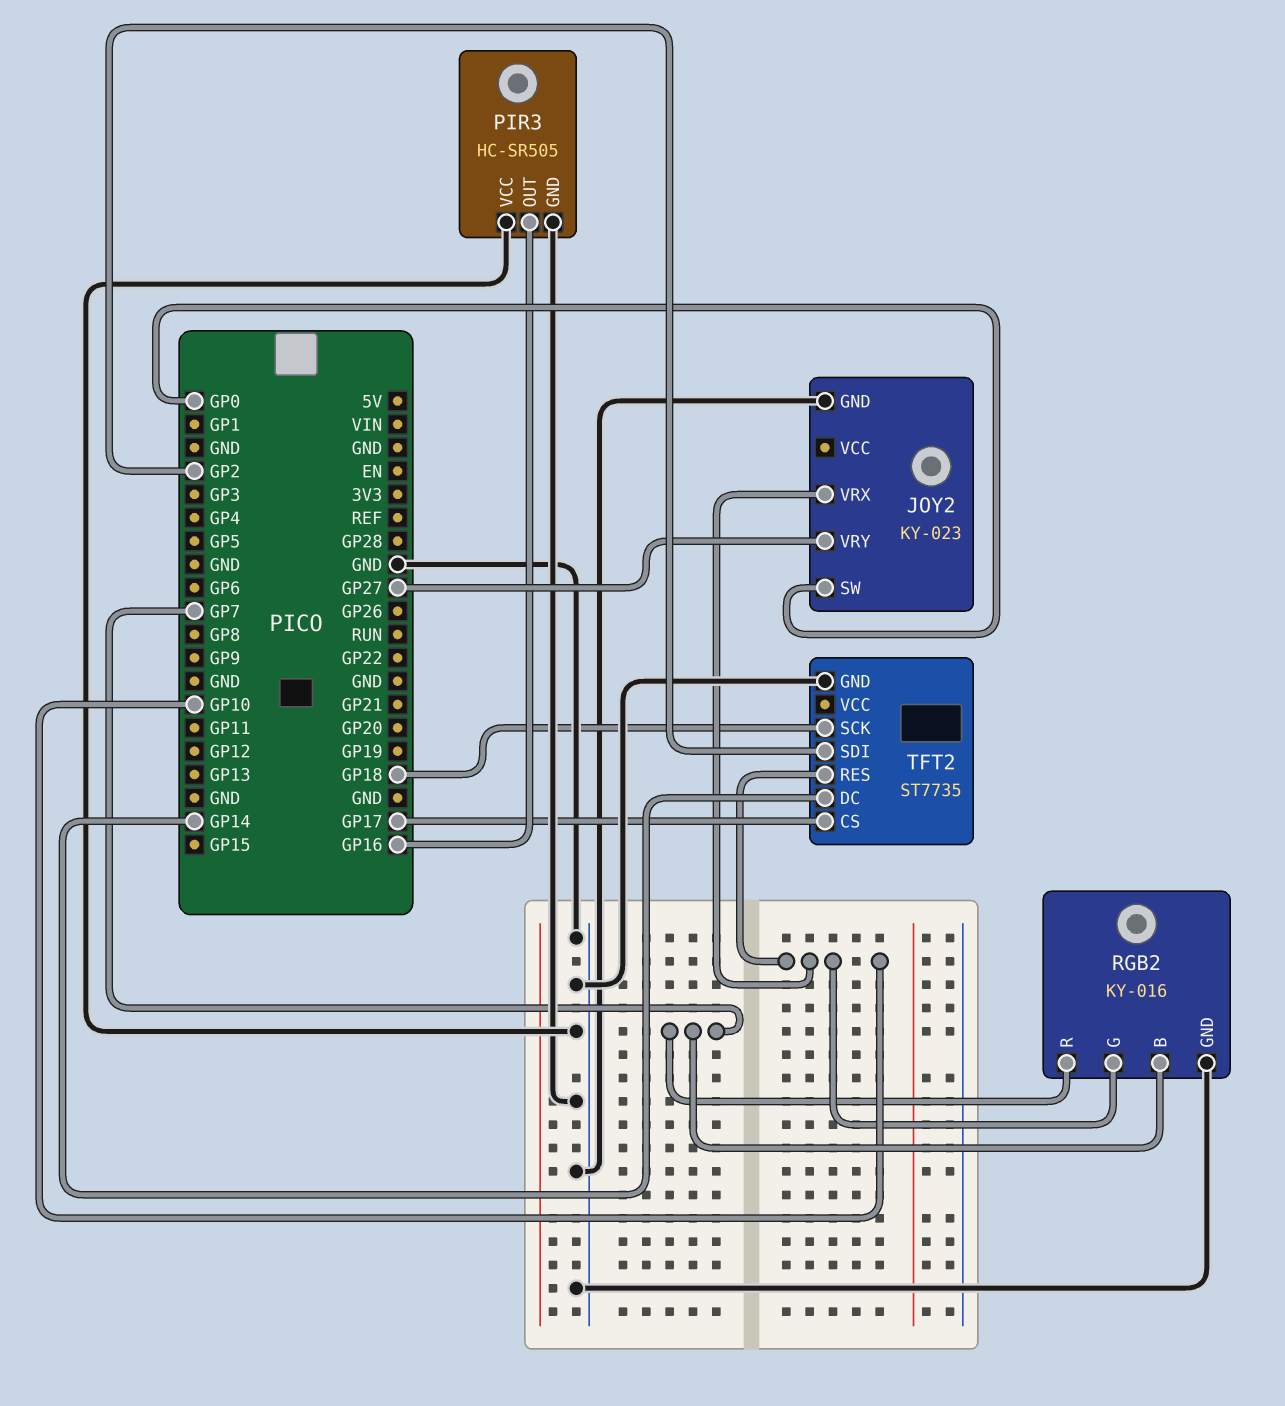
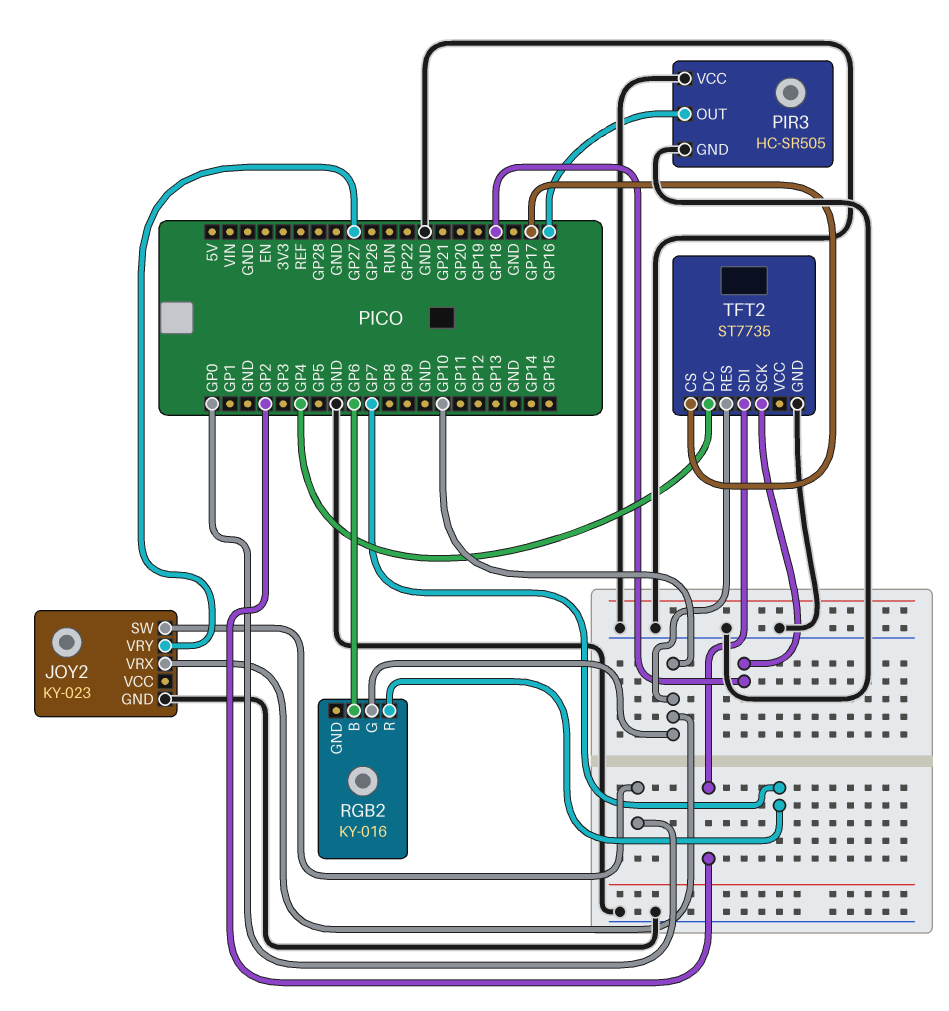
RGB2 pin B: GP7 -> GP6
RGB2 pin GND: GND -> none
TFT2 pin DC: GP14 -> GP4

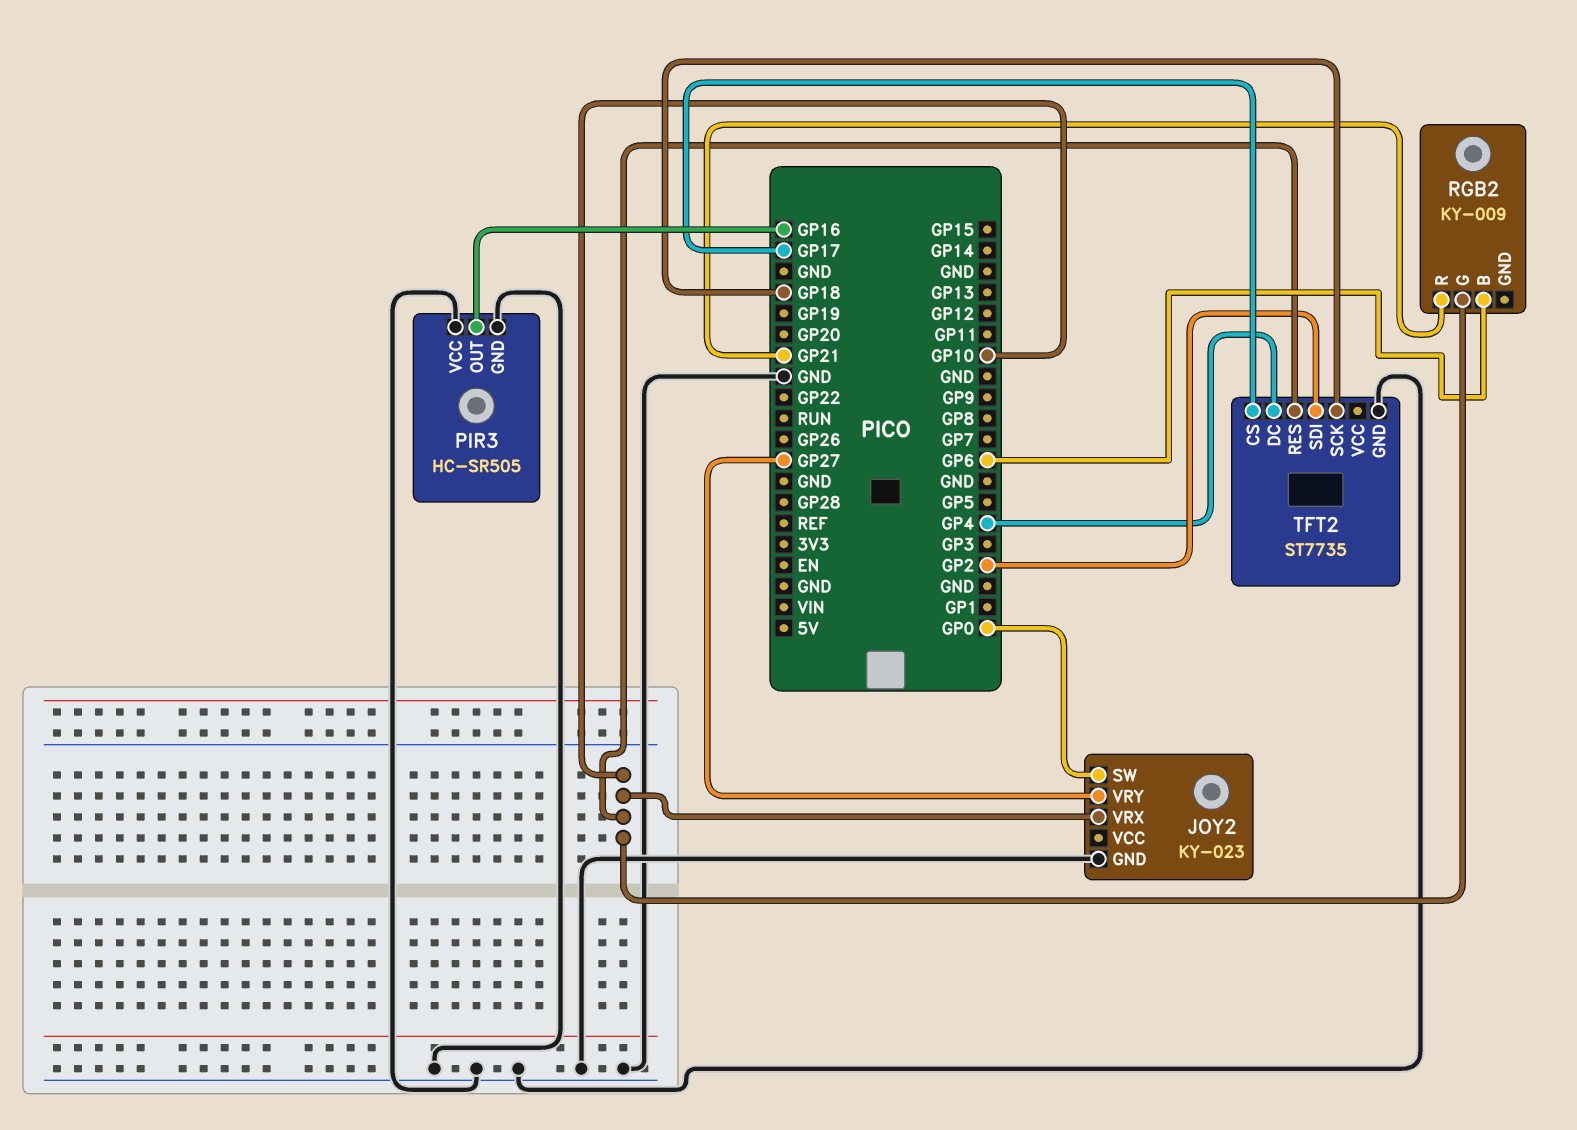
RGB2: KY-016 -> KY-009
RGB2 pin R: GP7 -> GP21

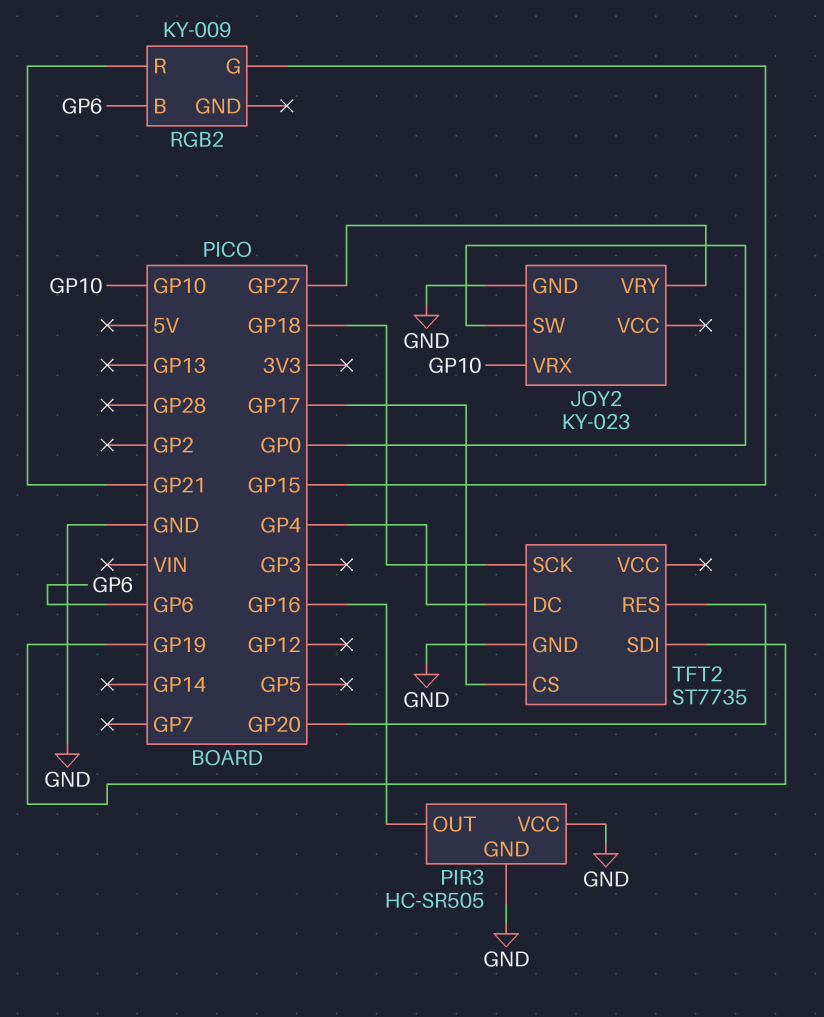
RGB2 pin G: GP10 -> GP15
TFT2 pin RES: GP10 -> GP20
TFT2 pin SDI: GP2 -> GP19

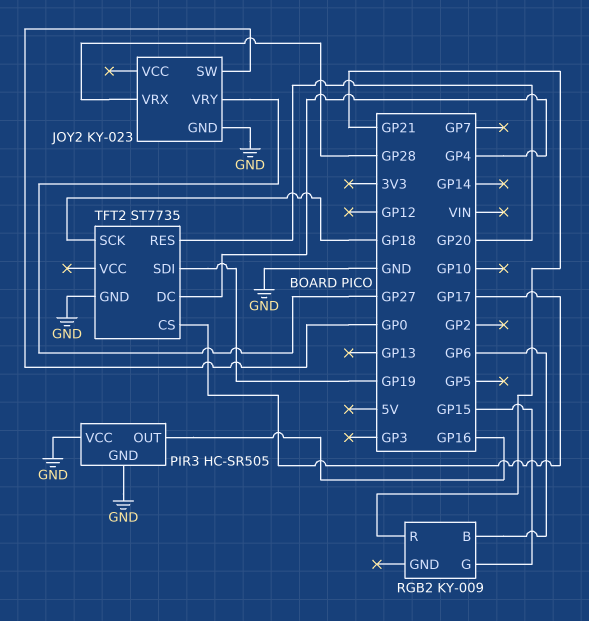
JOY2 pin VRX: GP10 -> GP28

